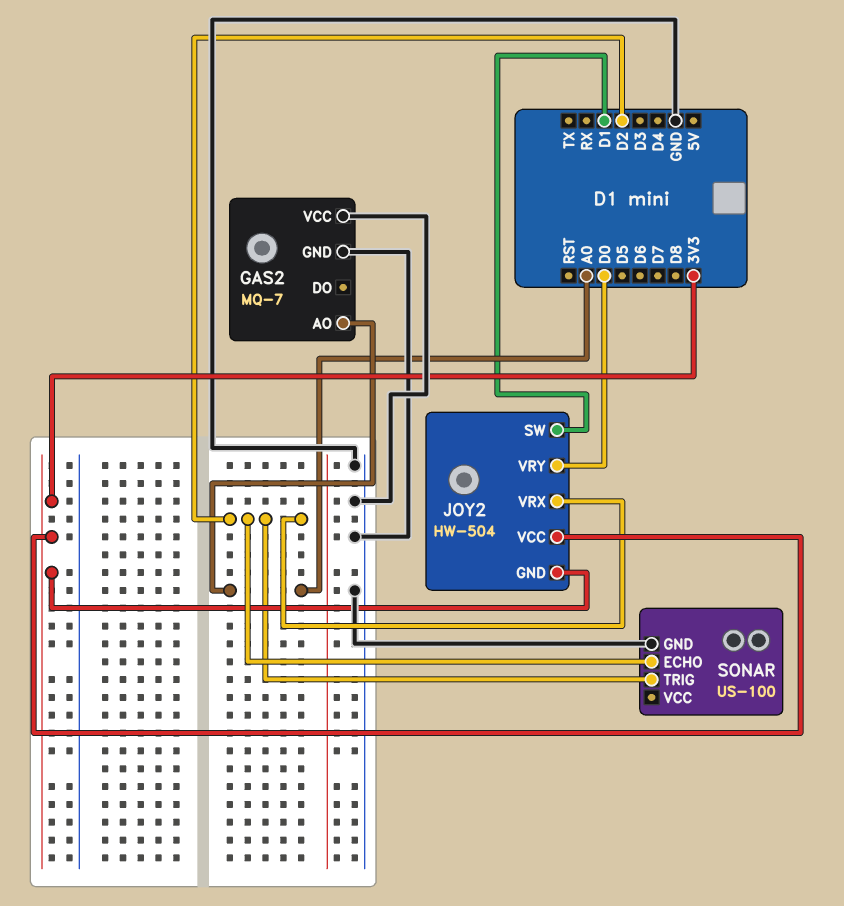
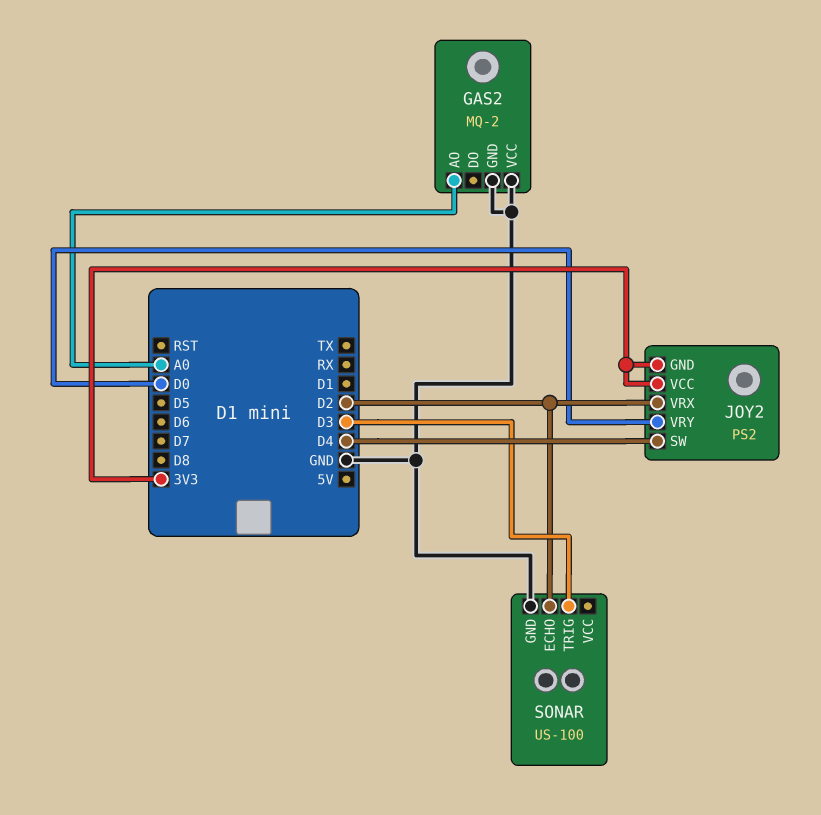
GAS2: MQ-7 -> MQ-2
JOY2: HW-504 -> PS2
JOY2 pin SW: D1 -> D4
SONAR pin TRIG: D2 -> D3

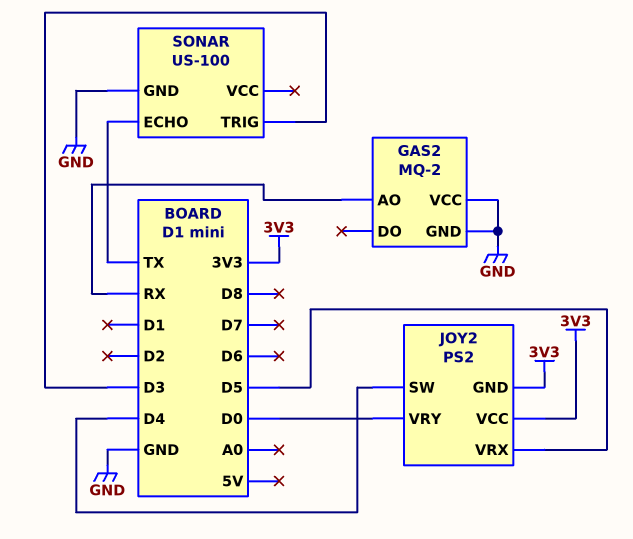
GAS2 pin AO: A0 -> RX
JOY2 pin VRX: D2 -> D5
SONAR pin ECHO: D2 -> TX

